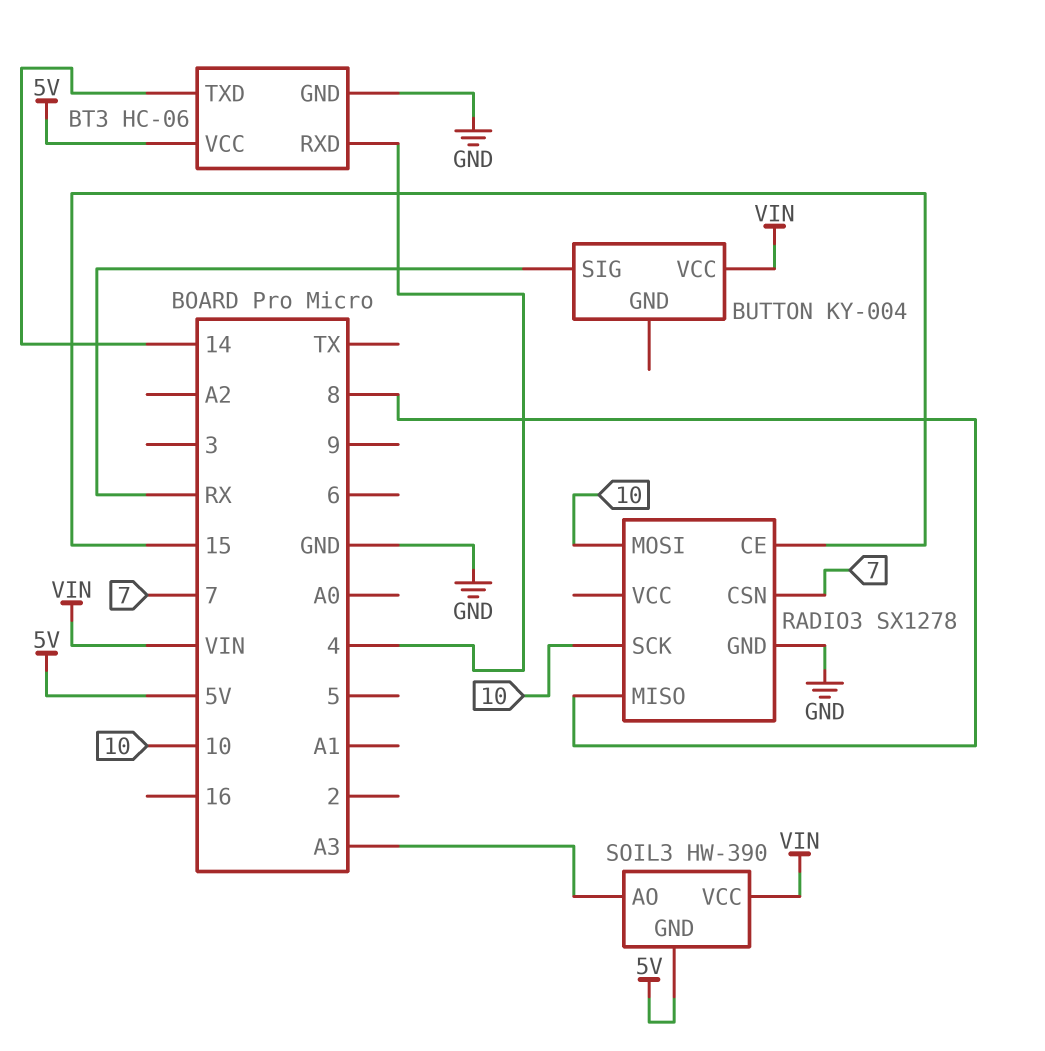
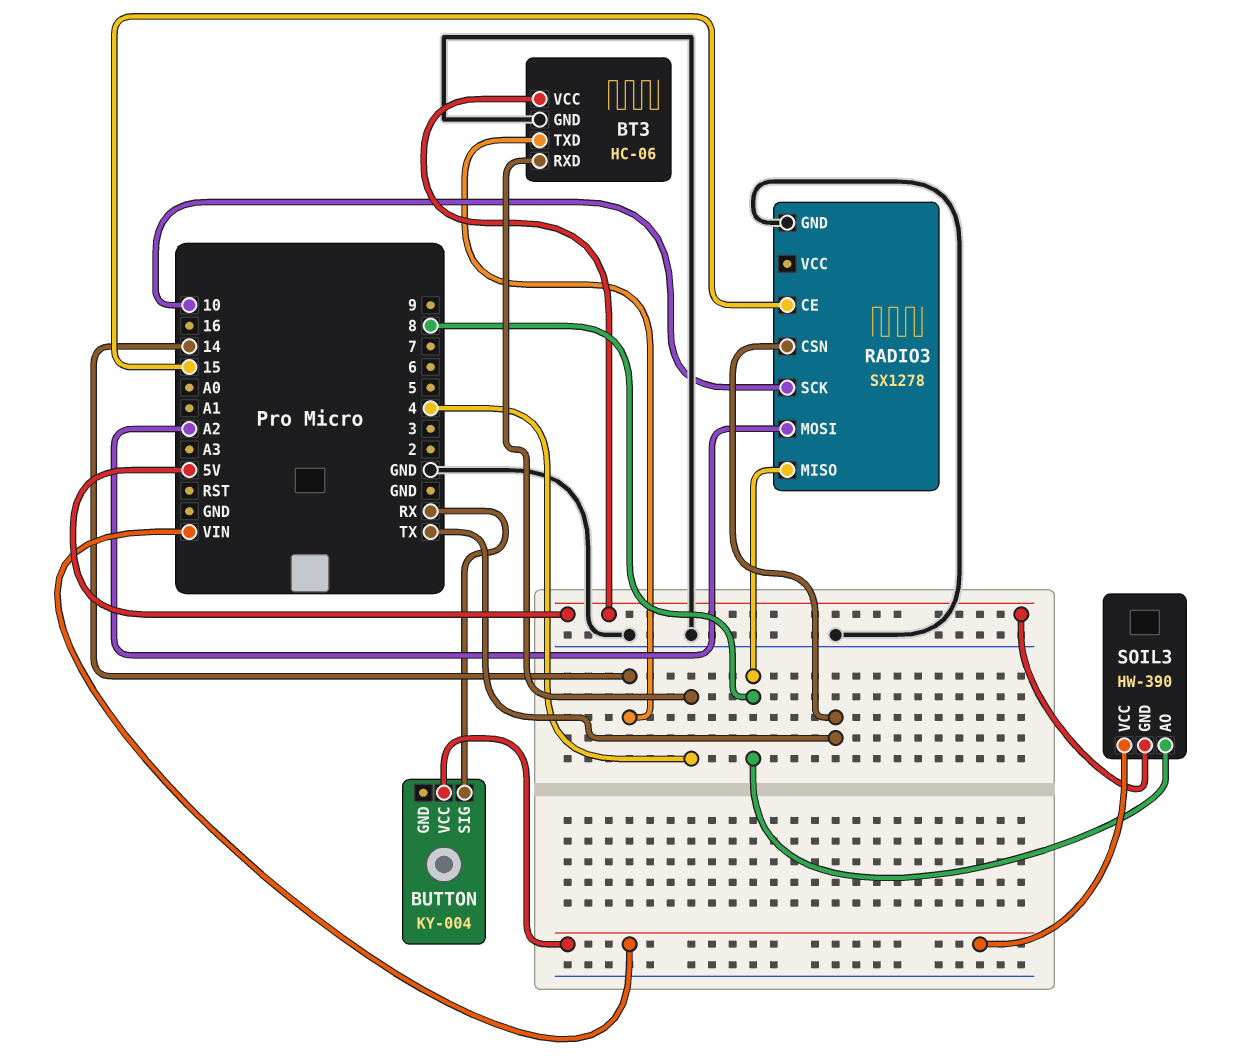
RADIO3 pin CSN: 7 -> TX
RADIO3 pin MOSI: 10 -> A2
SOIL3 pin AO: A3 -> 8

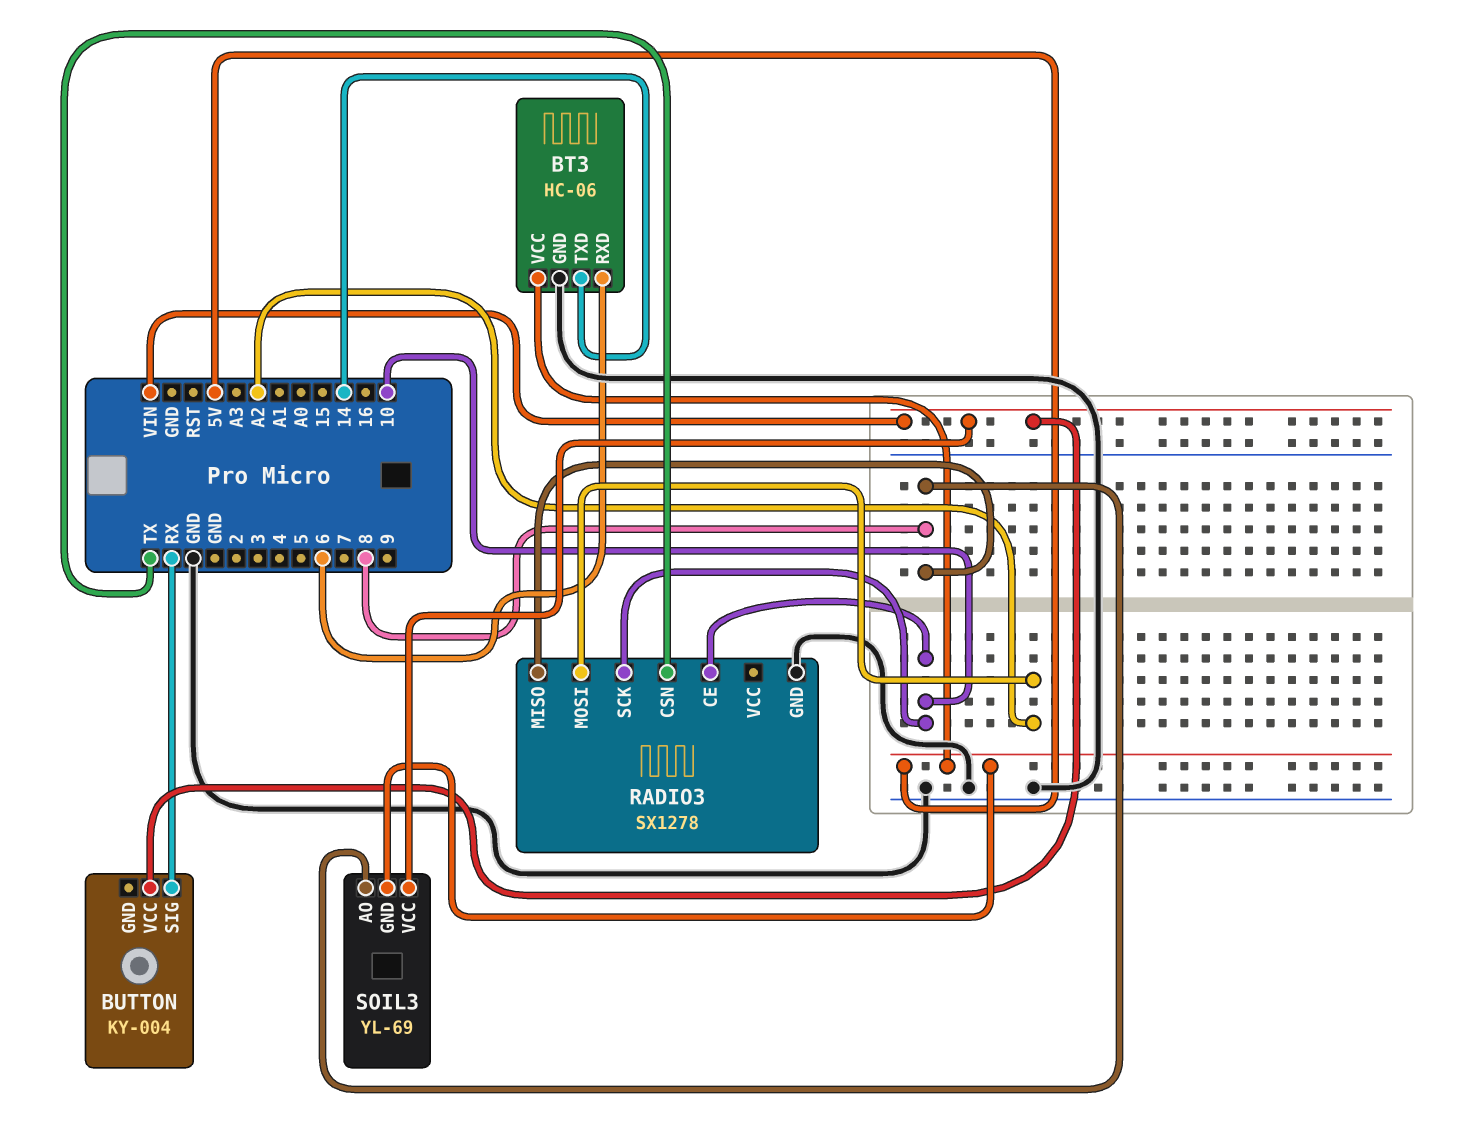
BT3 pin RXD: 4 -> 6
RADIO3 pin CE: 15 -> 10
SOIL3: HW-390 -> YL-69

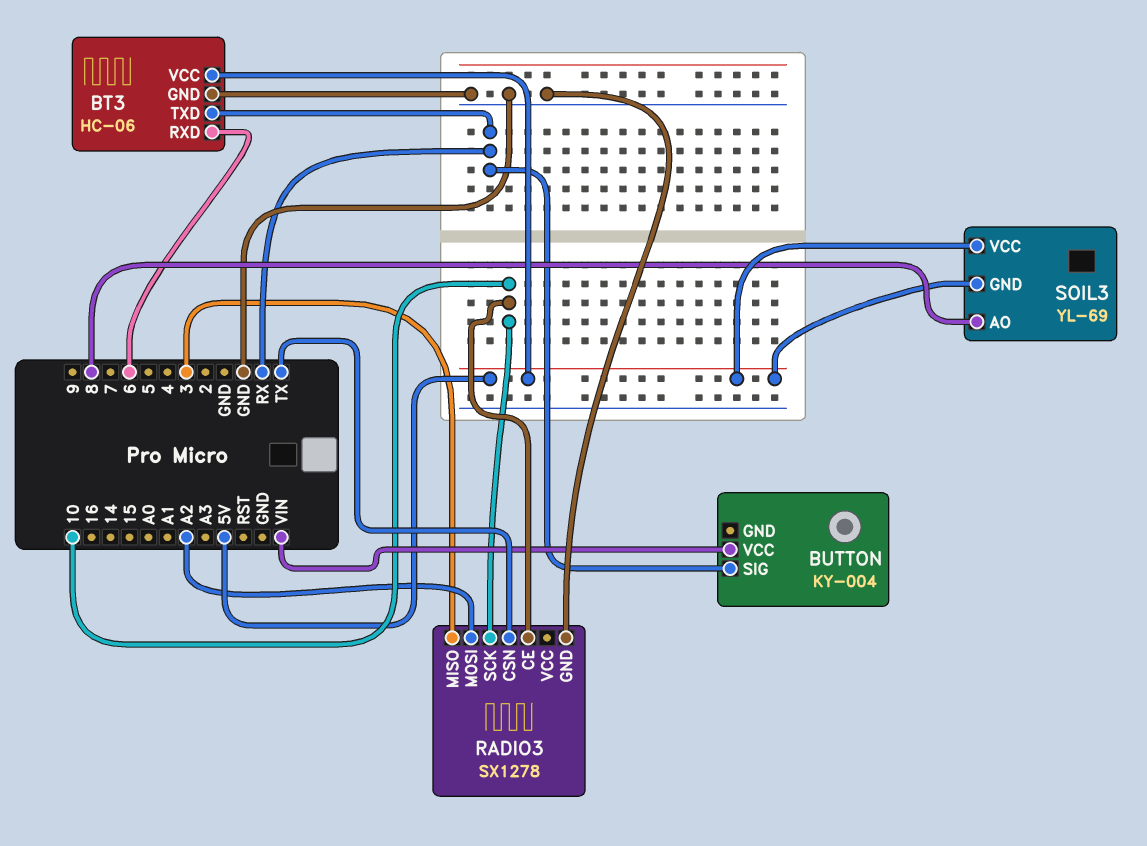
BT3 pin TXD: 14 -> RX
RADIO3 pin MISO: 8 -> 3
SOIL3 pin VCC: VIN -> 5V

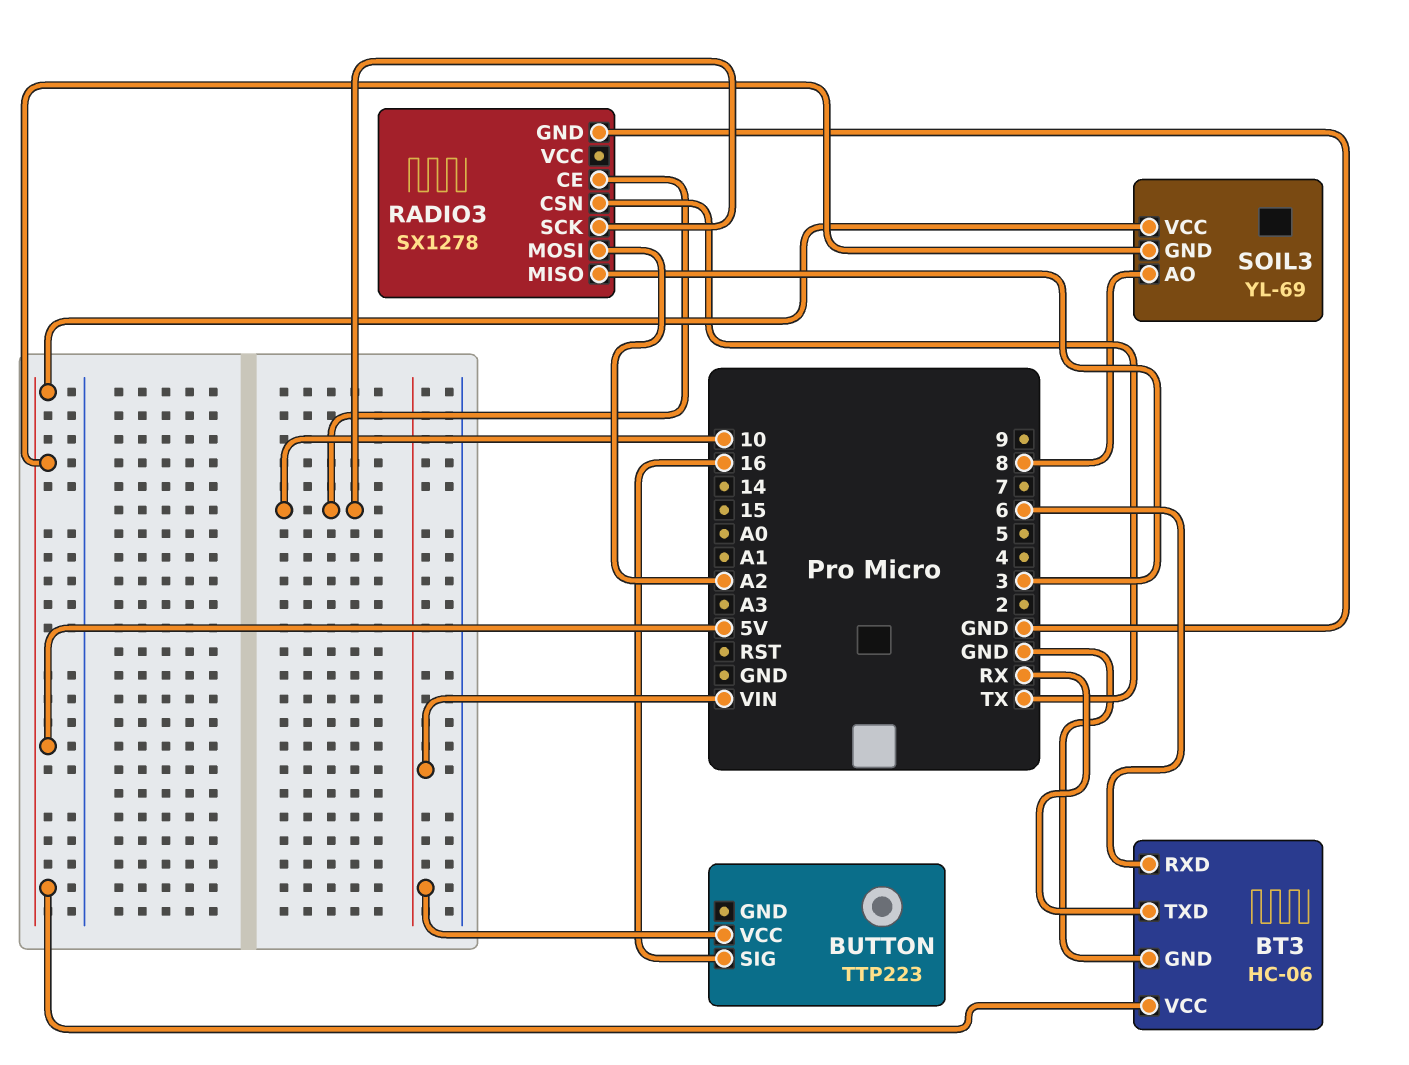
BUTTON: KY-004 -> TTP223
BUTTON pin SIG: RX -> 16

